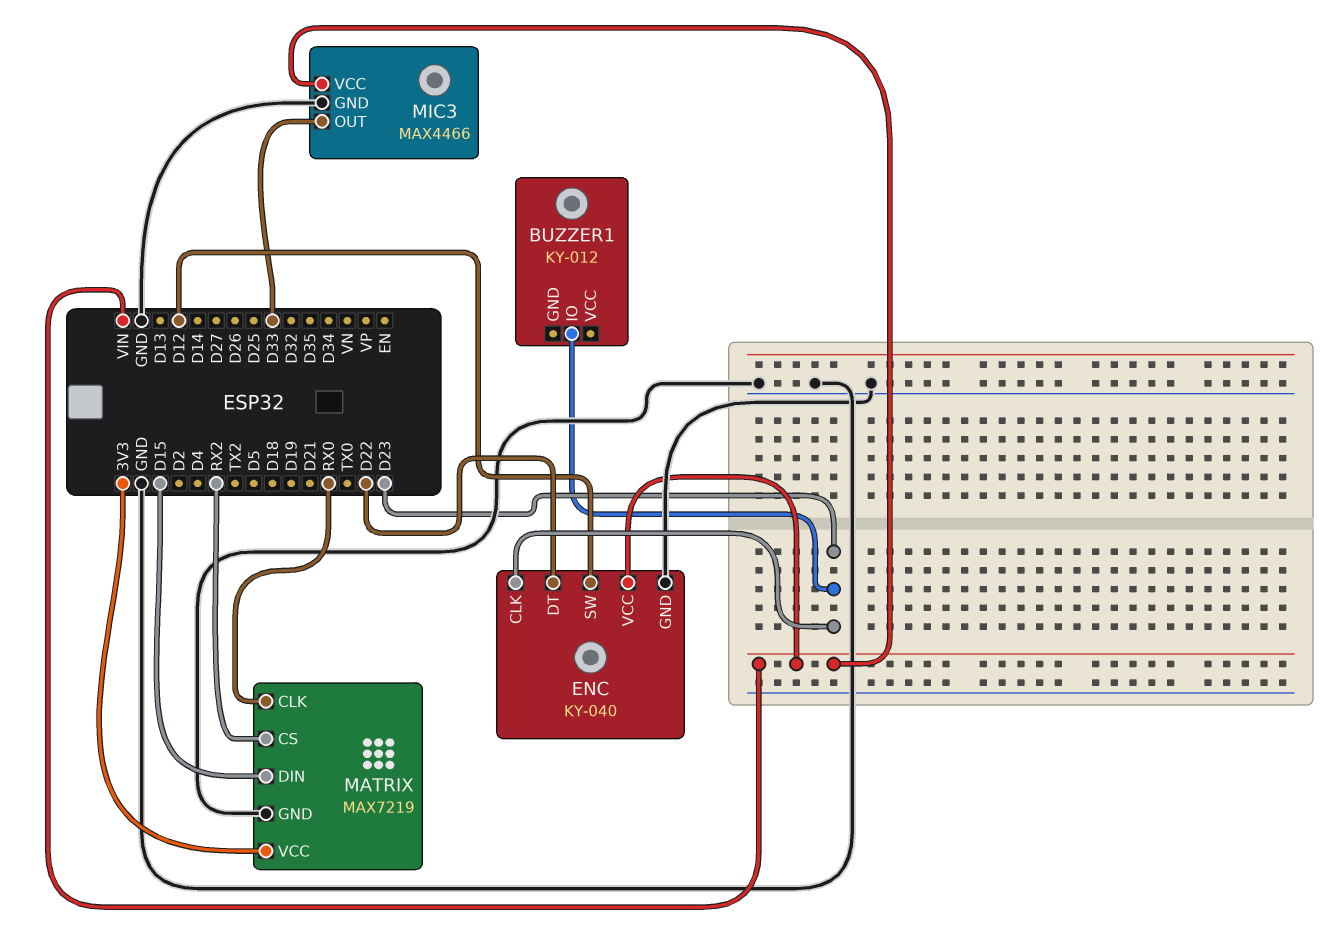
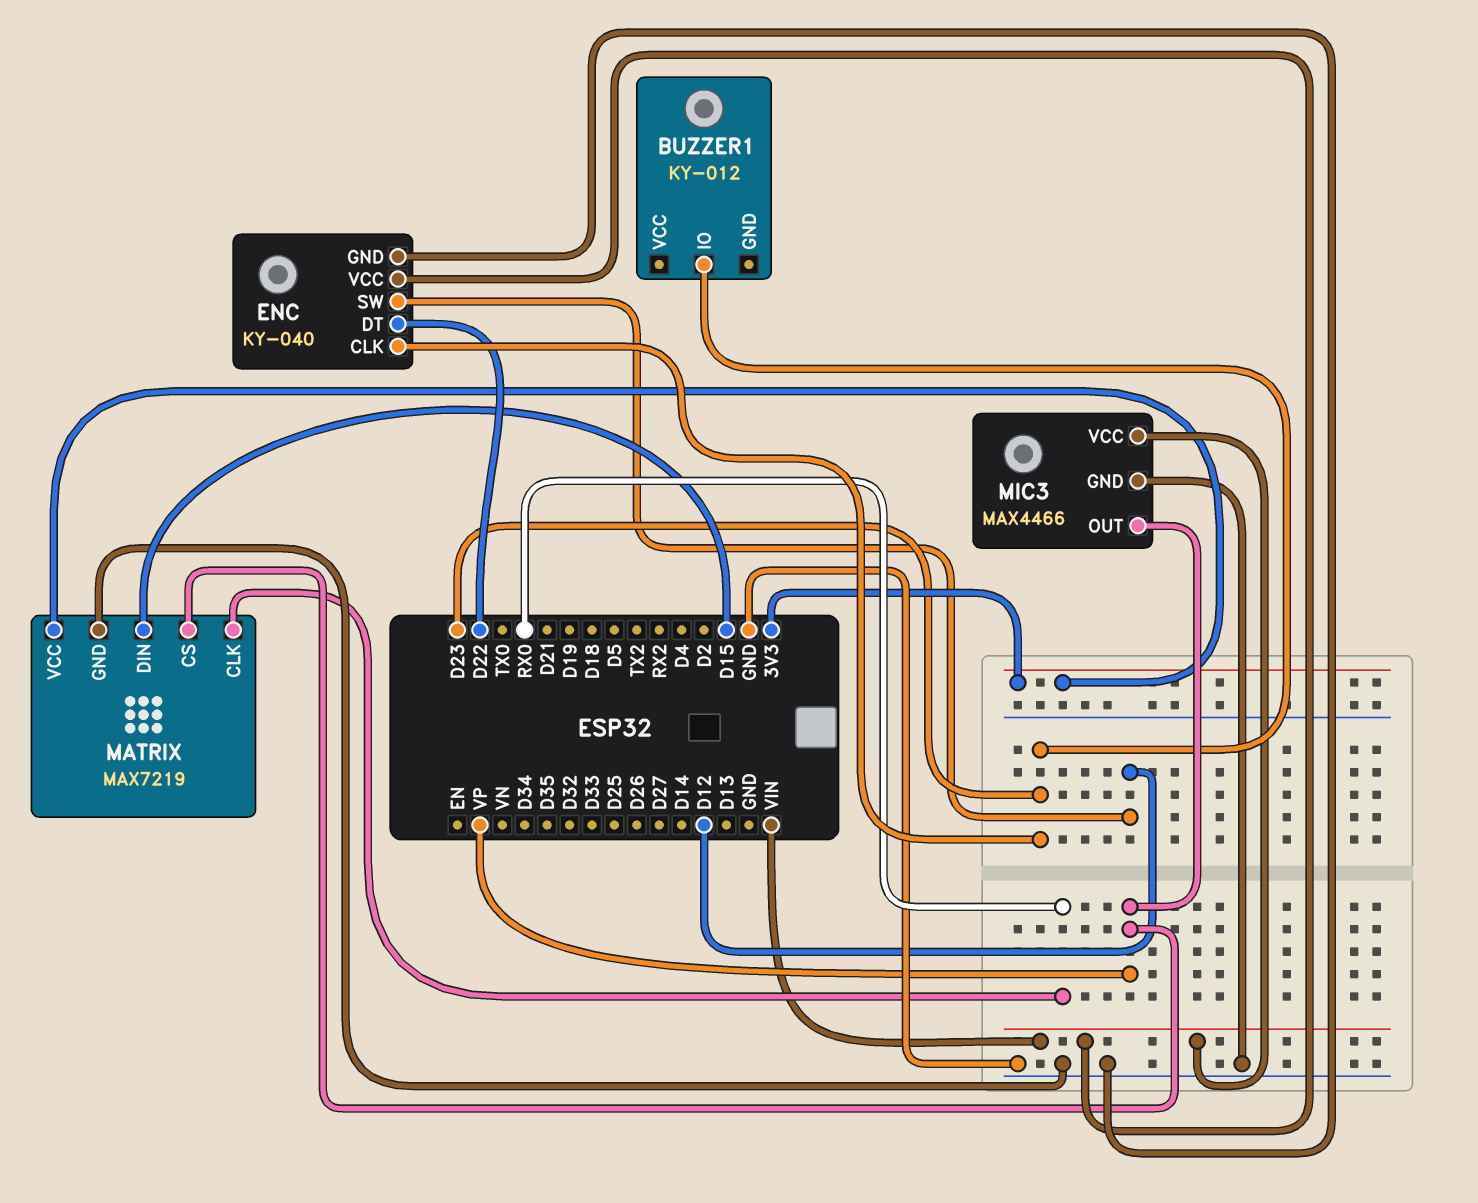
MATRIX pin CS: RX2 -> VP
MIC3 pin OUT: D33 -> VP

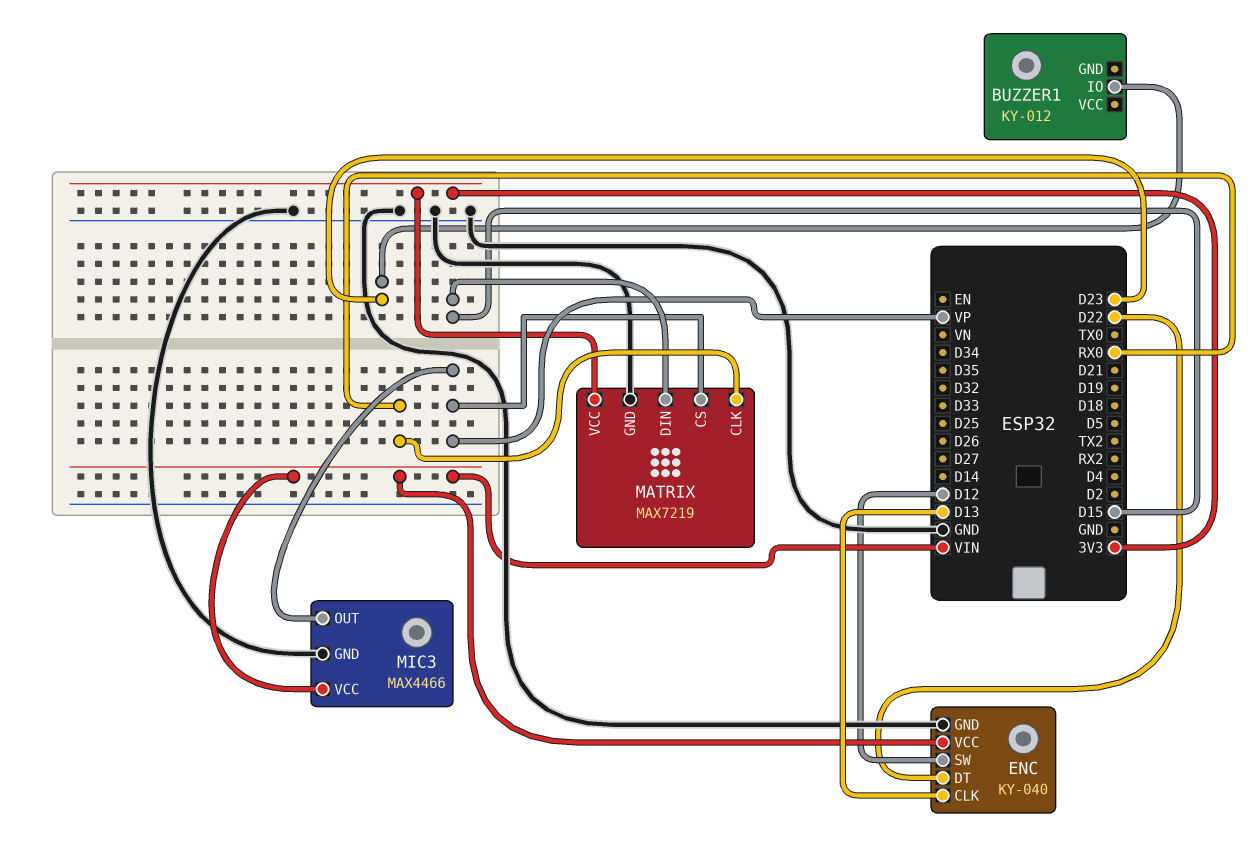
ENC pin CLK: D23 -> D13

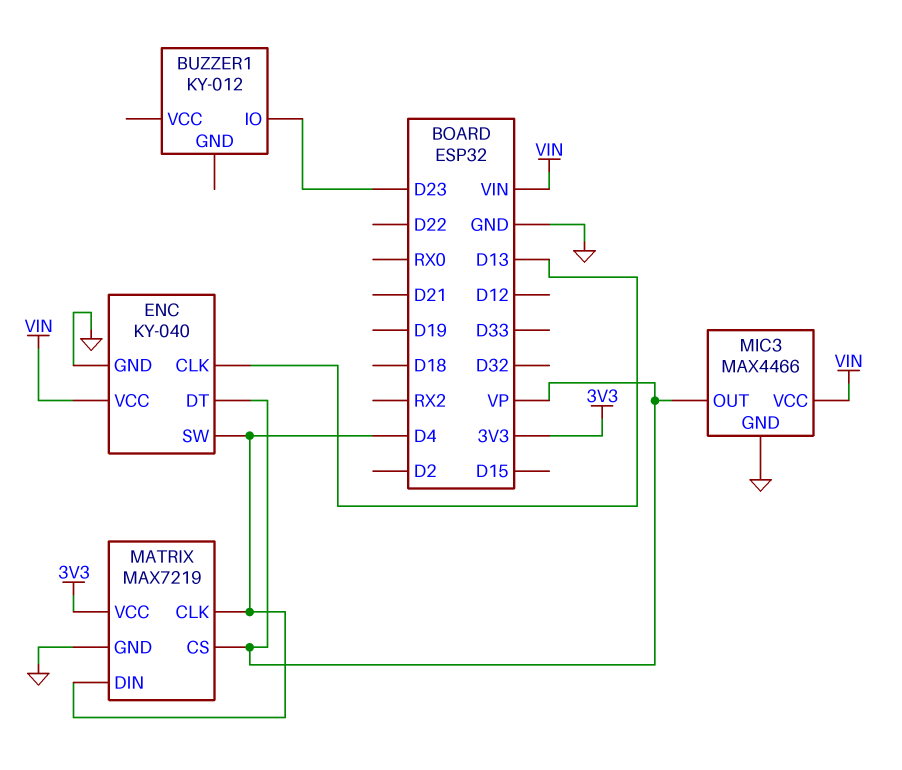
ENC pin DT: D22 -> VP
ENC pin SW: D12 -> D4
MATRIX pin CLK: RX0 -> D4
MATRIX pin DIN: D15 -> D4

